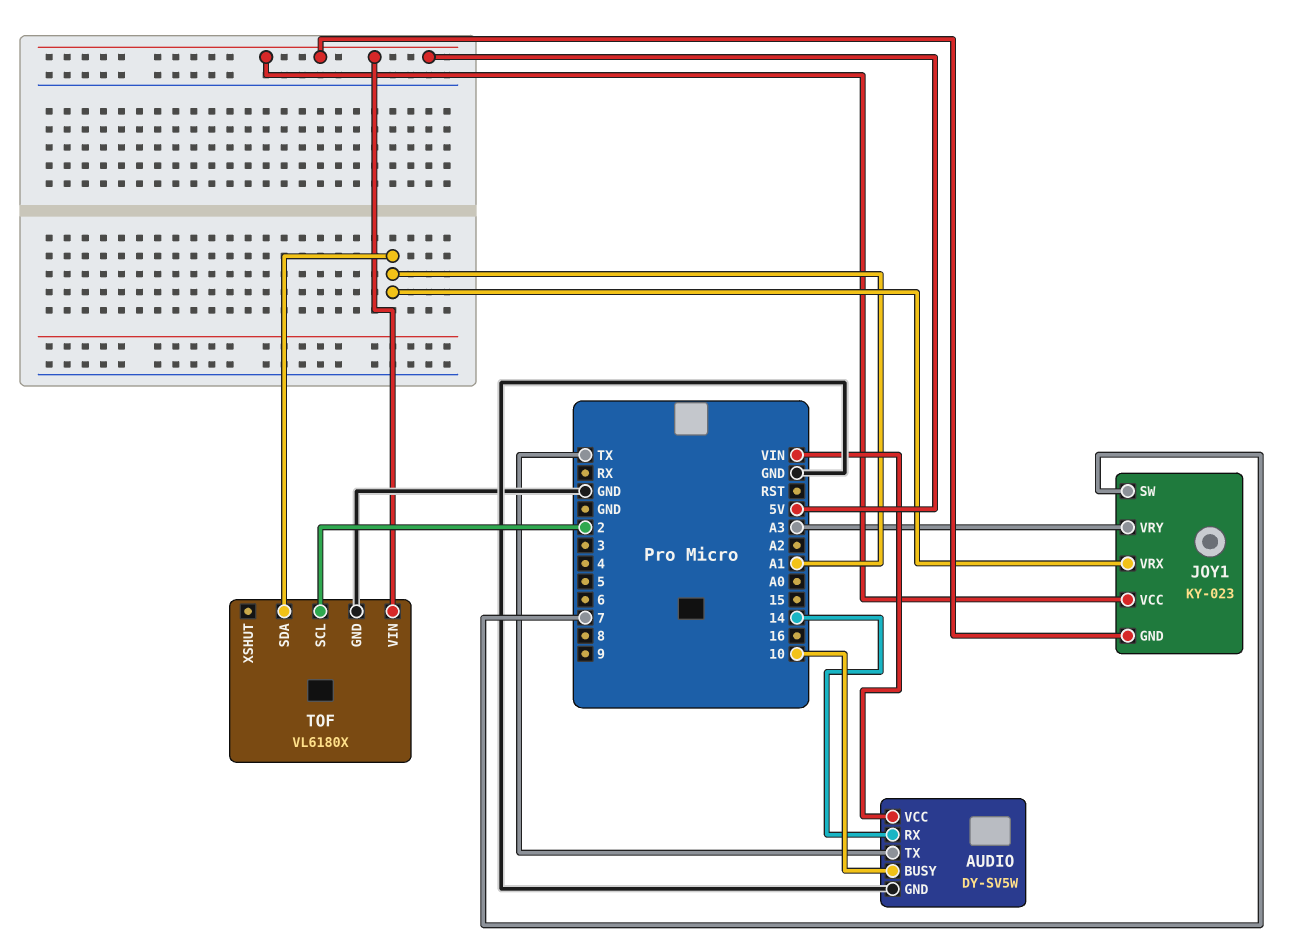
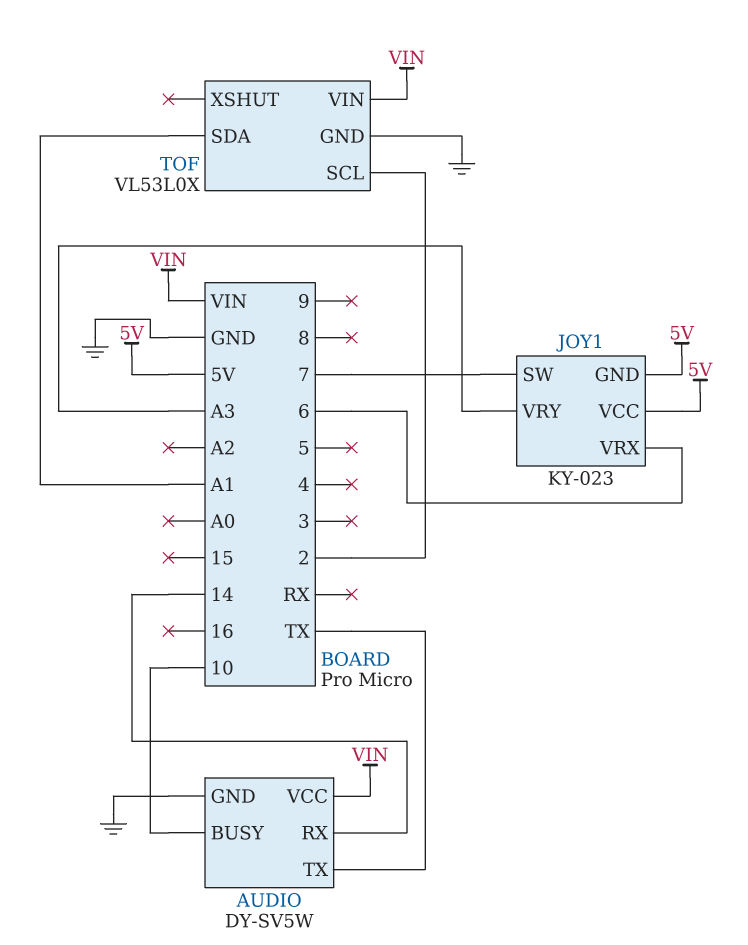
JOY1 pin VRX: A1 -> 6
TOF: VL6180X -> VL53L0X
TOF pin VIN: 5V -> VIN

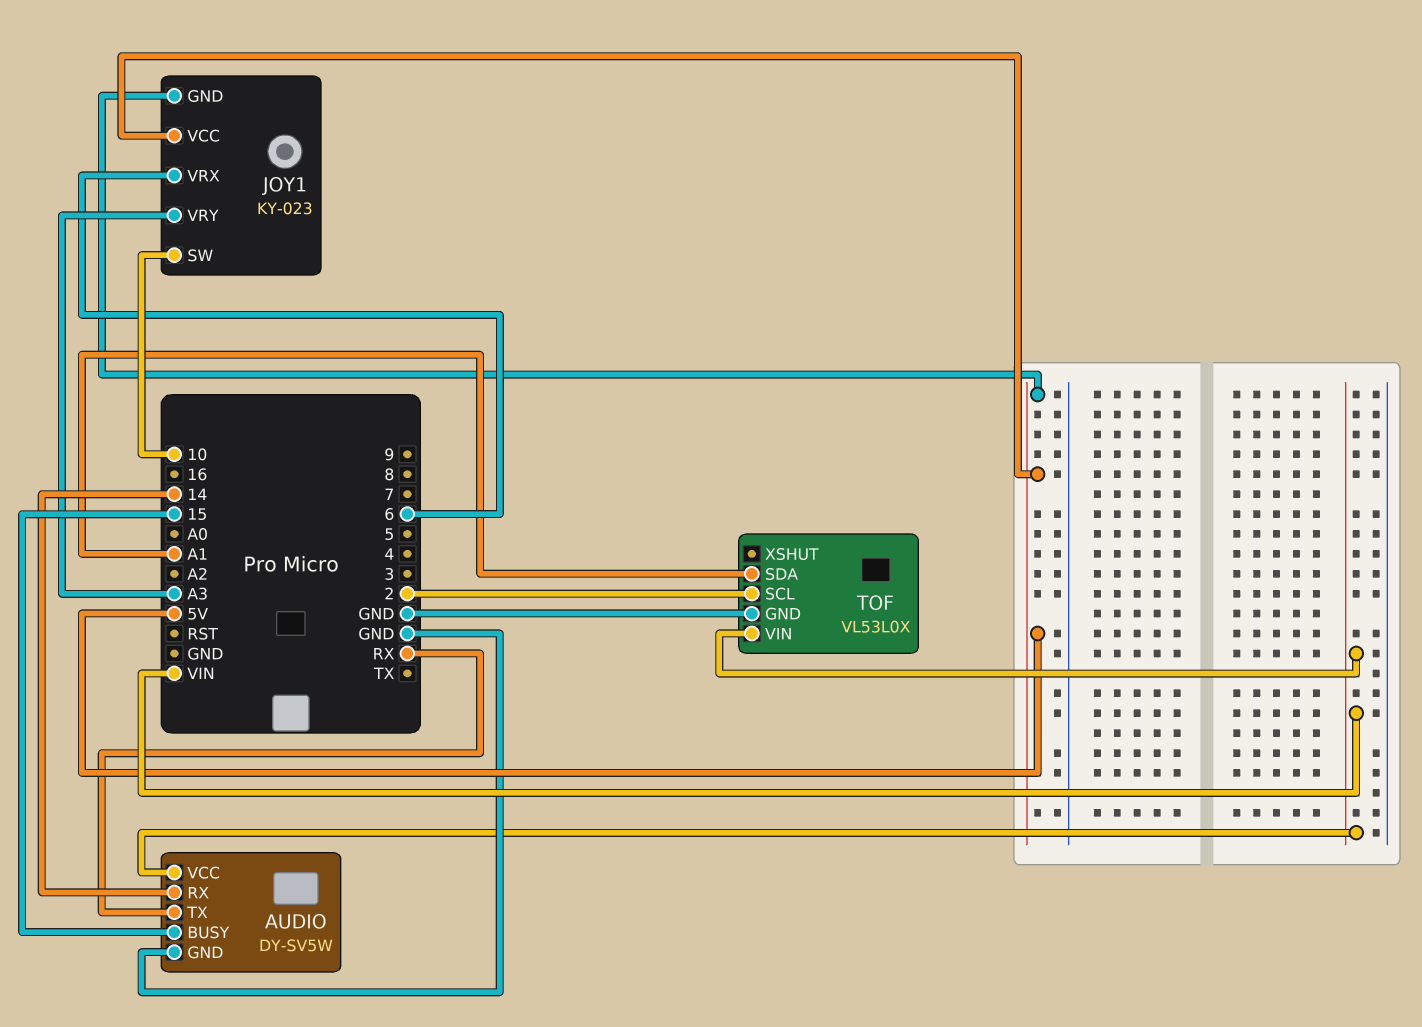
AUDIO pin BUSY: 10 -> 15
AUDIO pin TX: TX -> RX
JOY1 pin SW: 7 -> 10

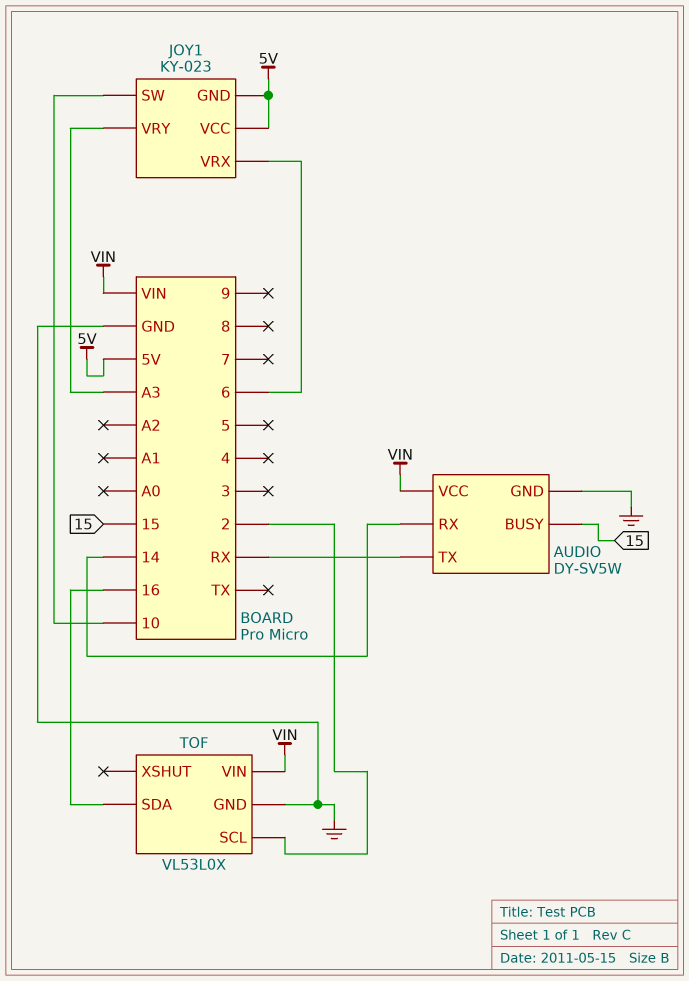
TOF pin SDA: A1 -> 16

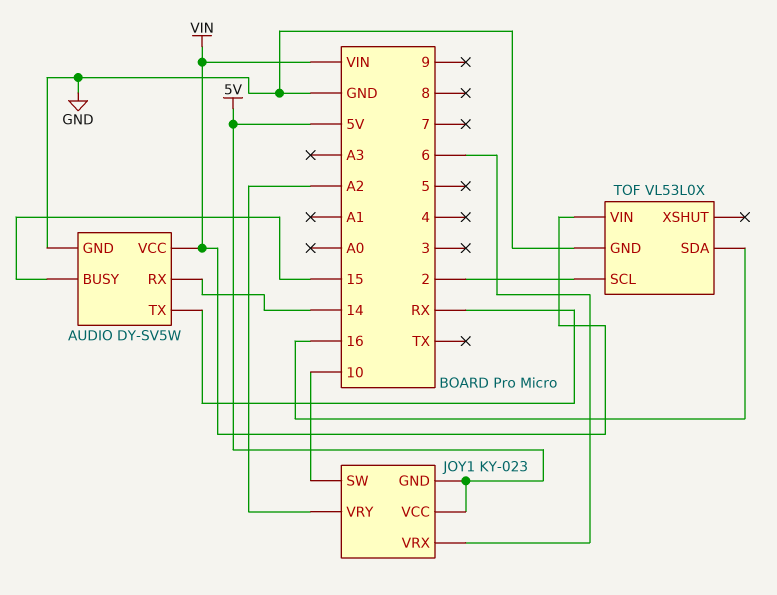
JOY1 pin VRY: A3 -> A2

